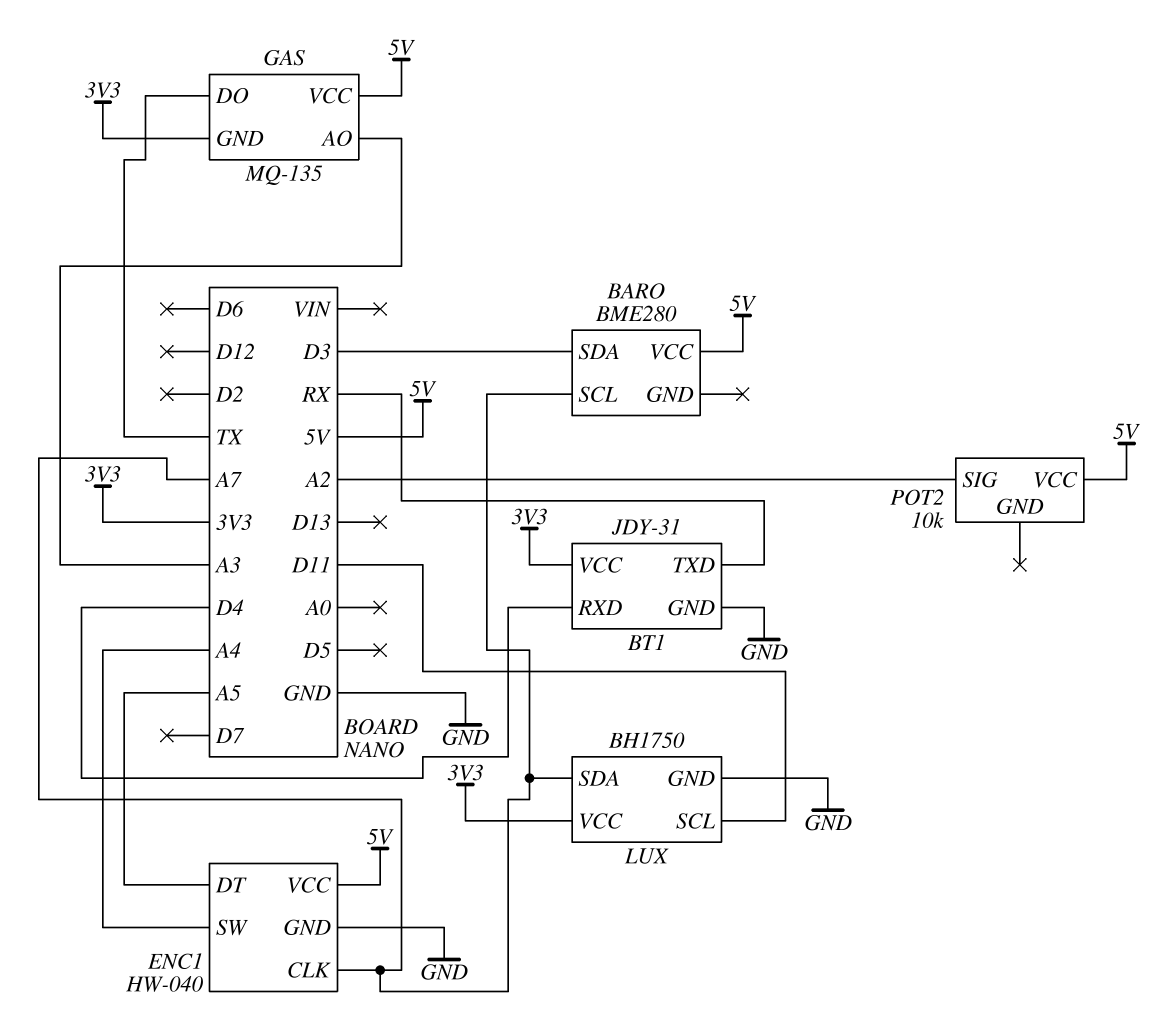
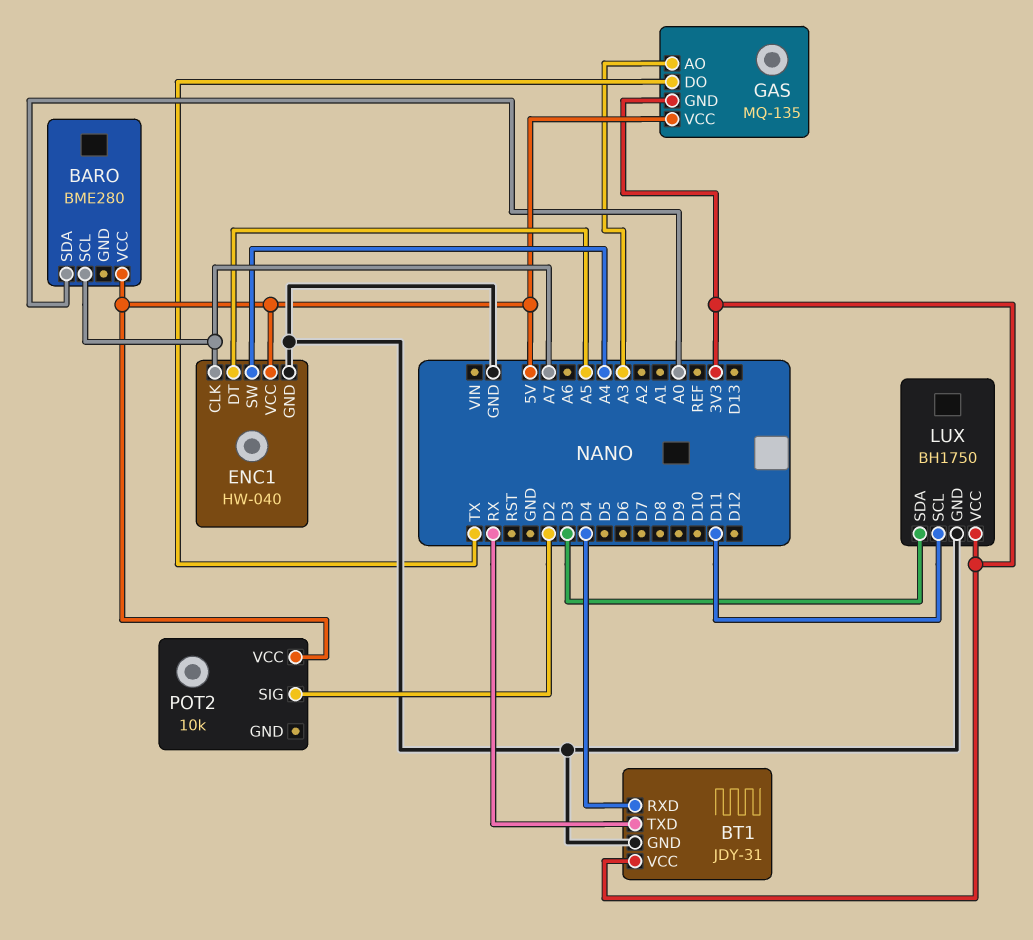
BARO pin SDA: D3 -> A0
LUX pin SDA: A7 -> D3
POT2 pin SIG: A2 -> D2

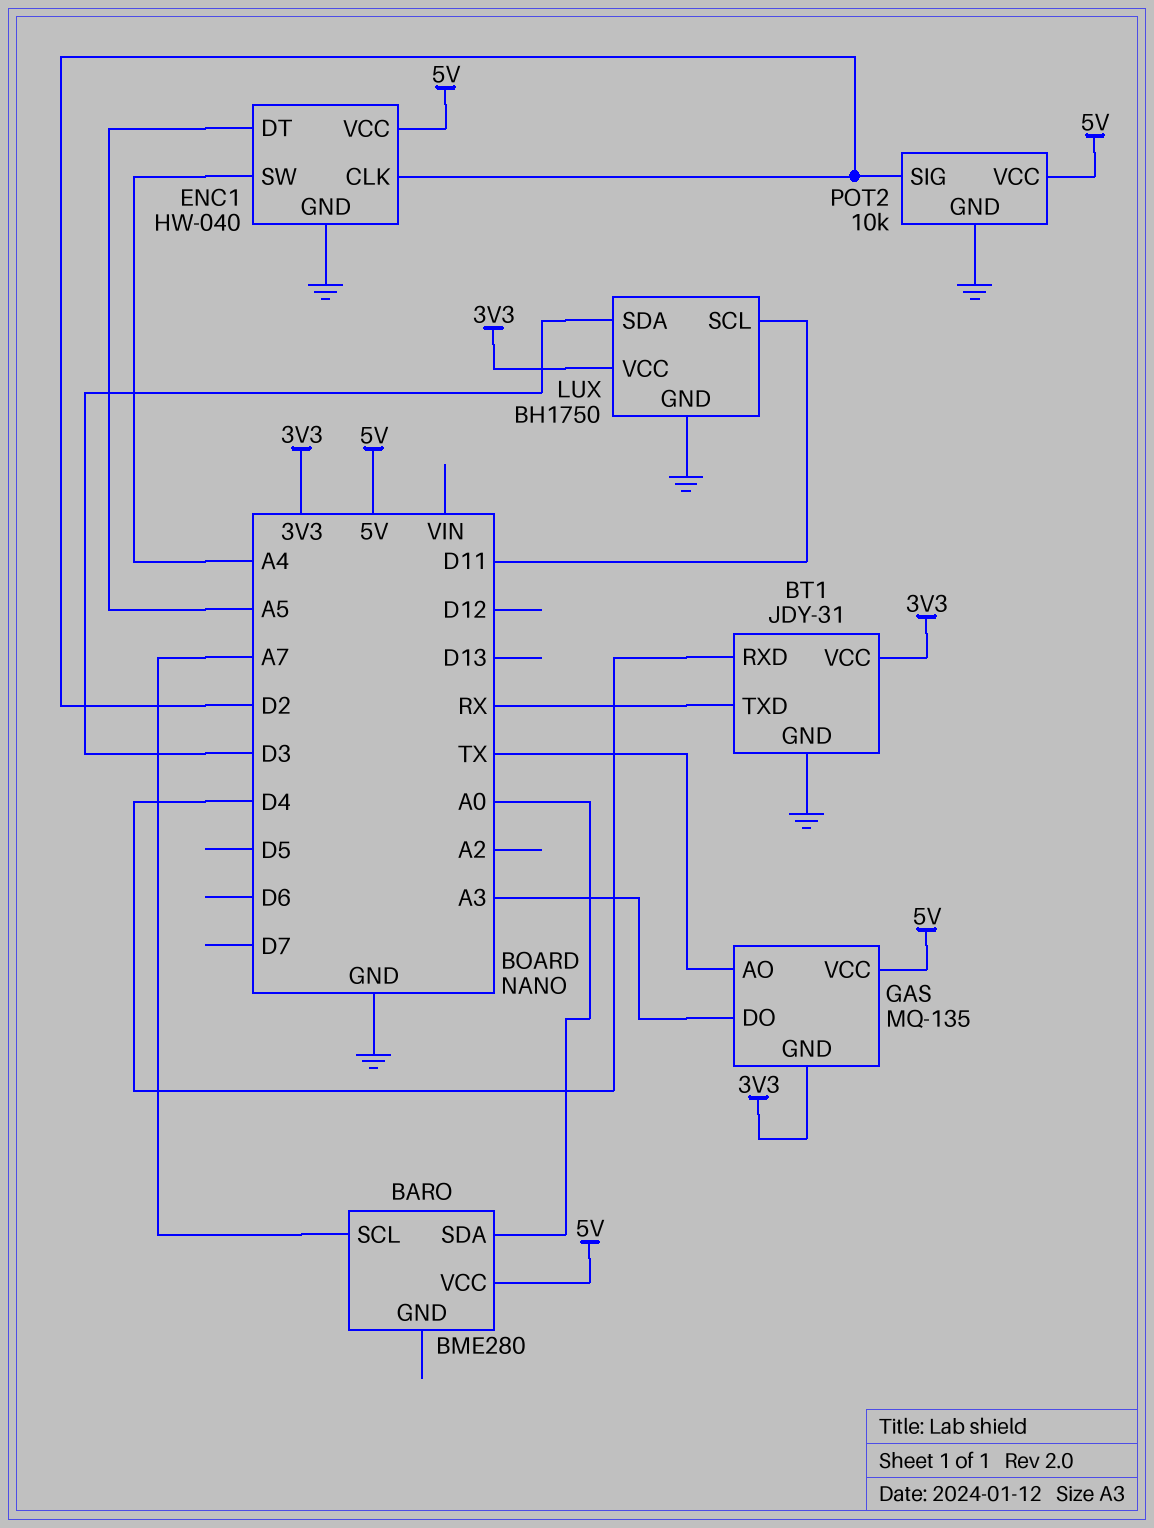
ENC1 pin CLK: A7 -> D2
GAS pin AO: A3 -> TX
GAS pin DO: TX -> A3
POT2 pin GND: none -> GND

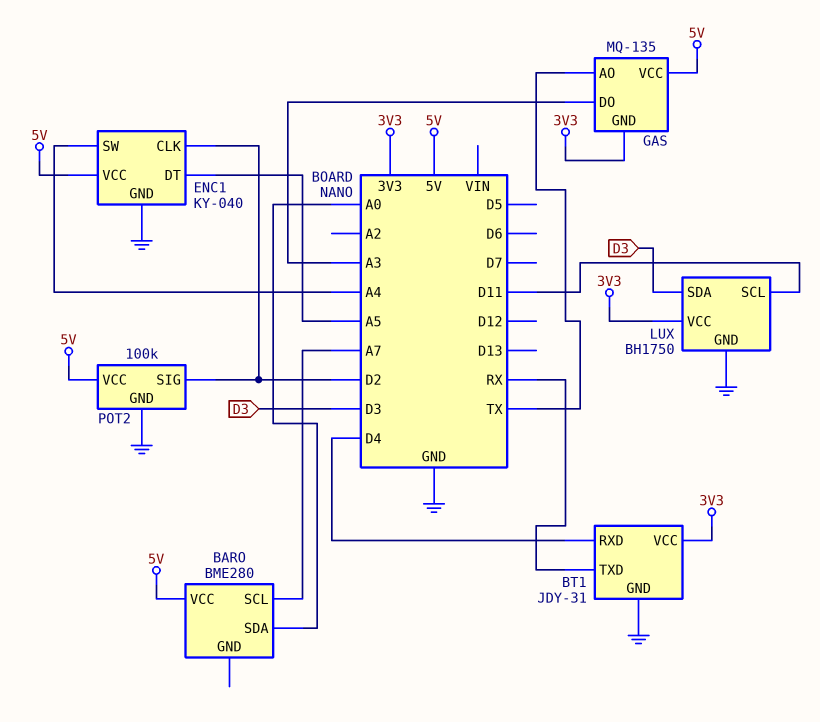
ENC1: HW-040 -> KY-040
POT2: 10k -> 100k

